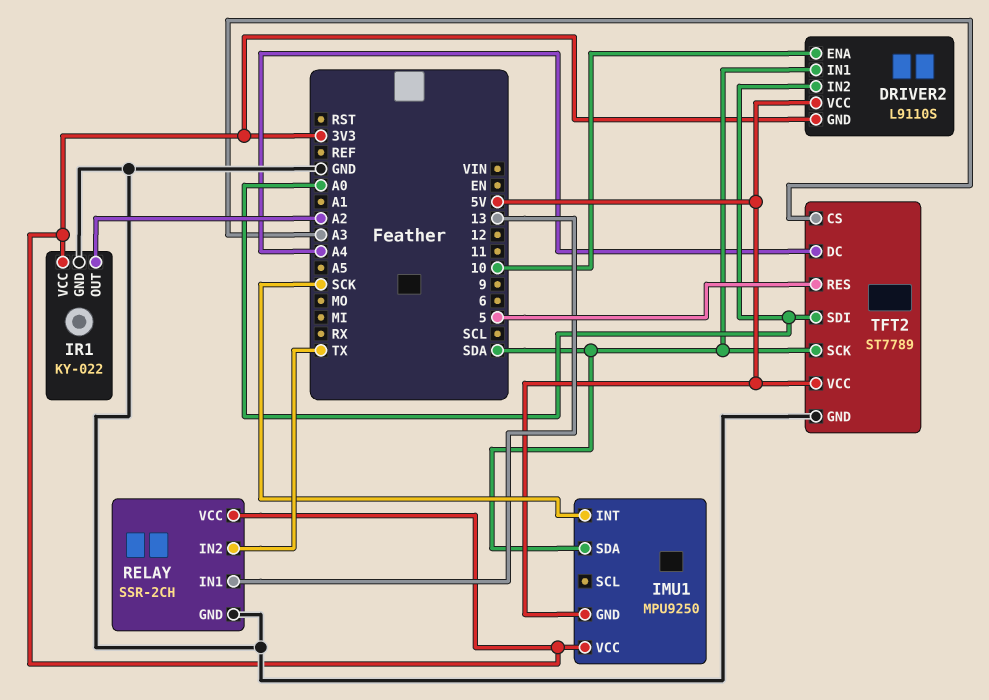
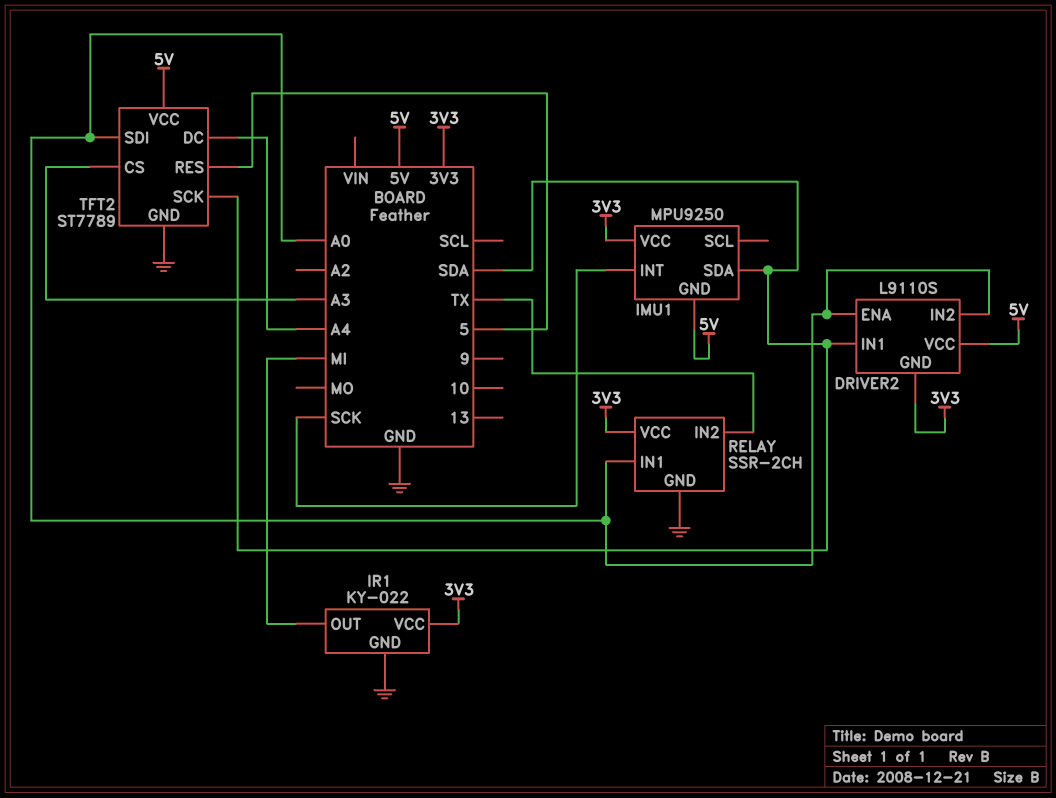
DRIVER2 pin ENA: 10 -> A0
IR1 pin OUT: A2 -> MI
RELAY pin IN1: 13 -> A0

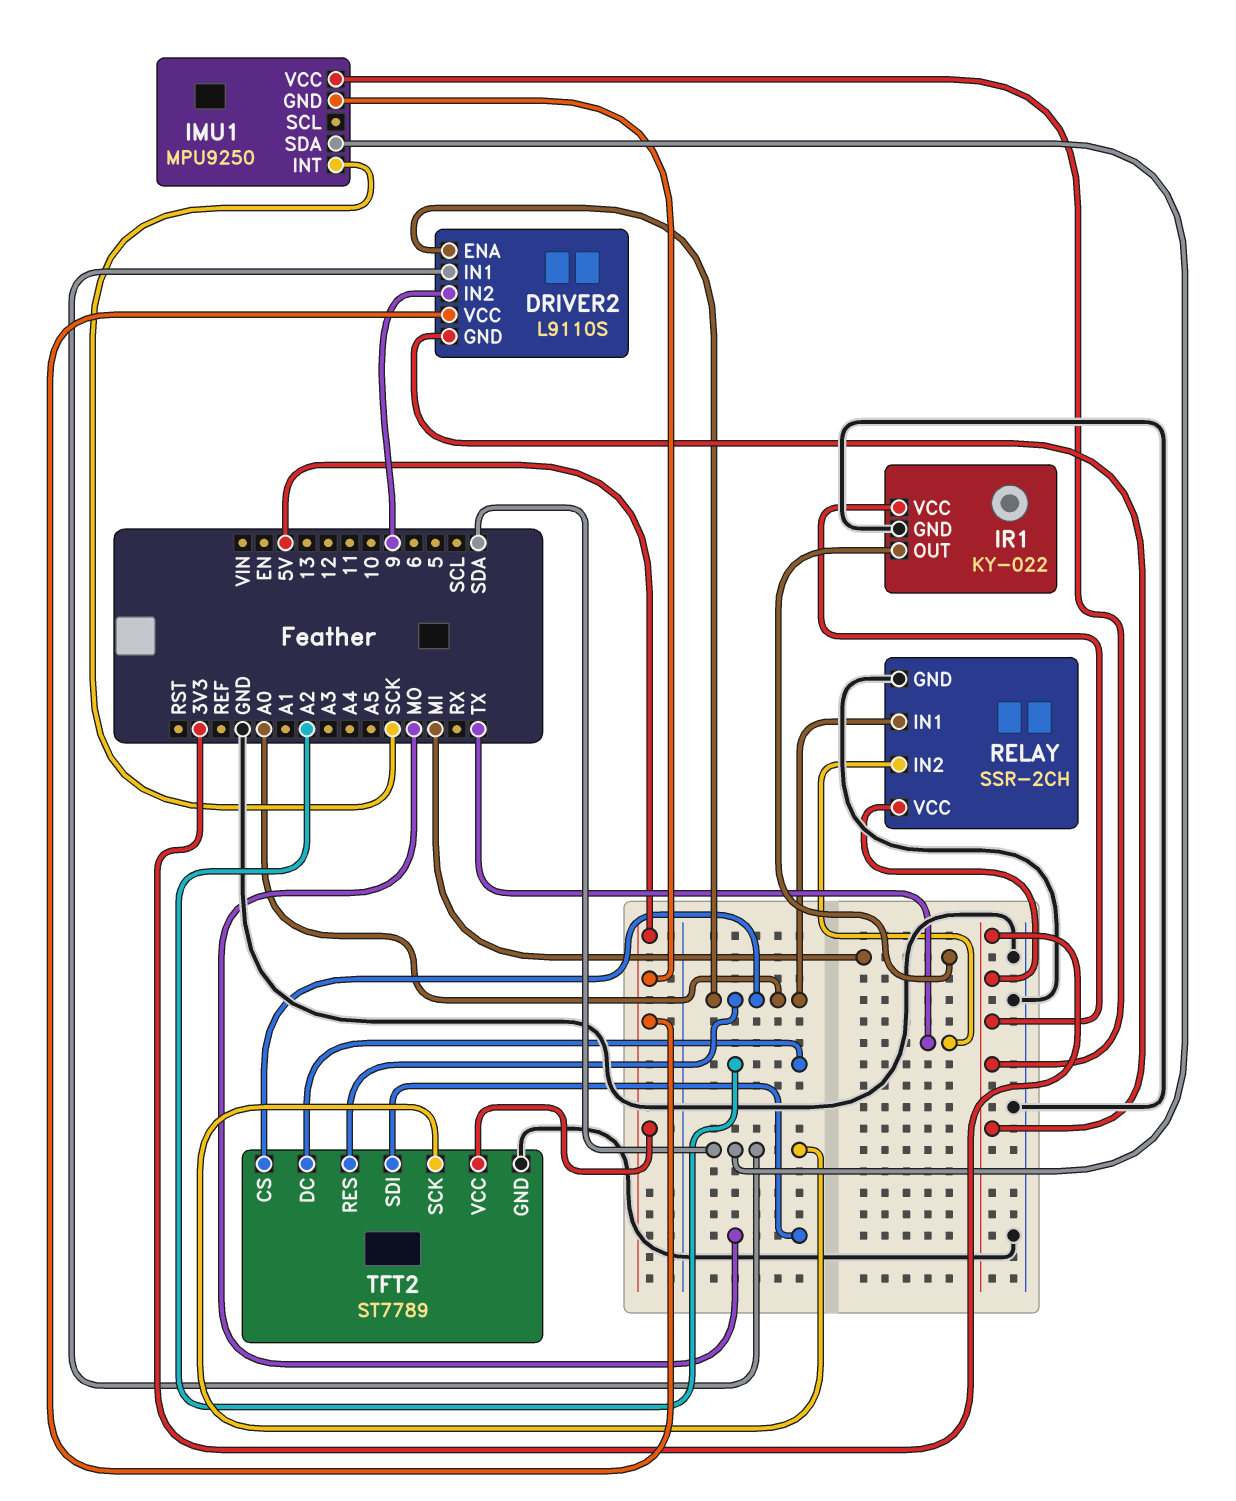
DRIVER2 pin IN2: A0 -> 9
TFT2 pin CS: A3 -> A0
TFT2 pin DC: A4 -> A2
TFT2 pin RES: 5 -> A0
TFT2 pin SDI: A0 -> MO

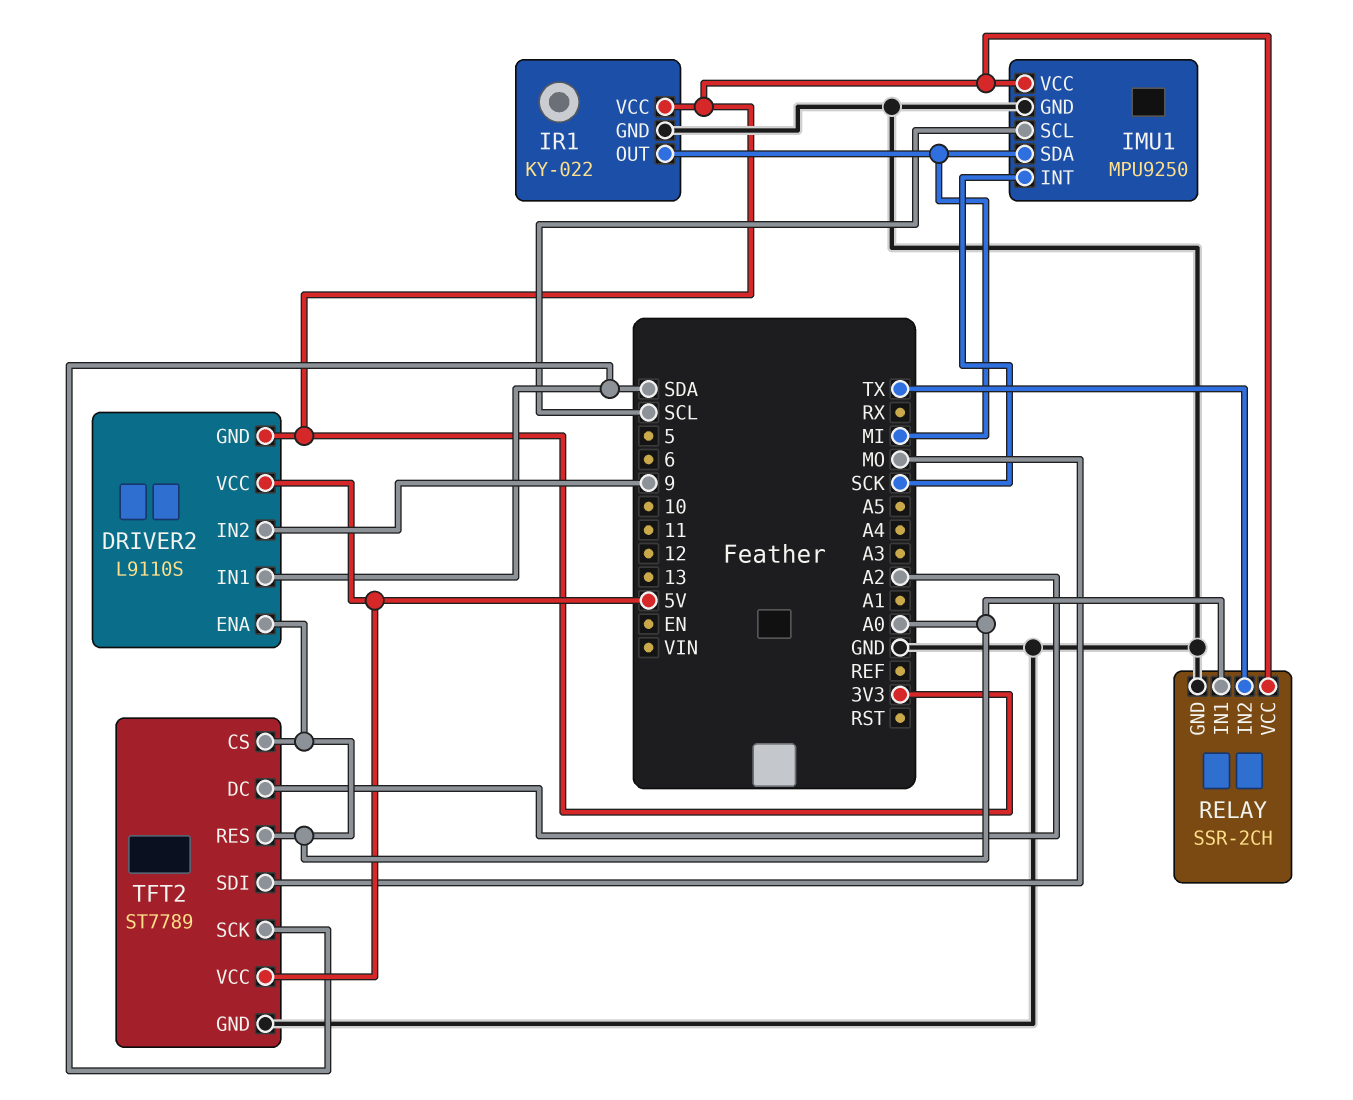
IMU1 pin GND: 5V -> GND
IMU1 pin SCL: none -> SCL
IMU1 pin SDA: SDA -> MI

